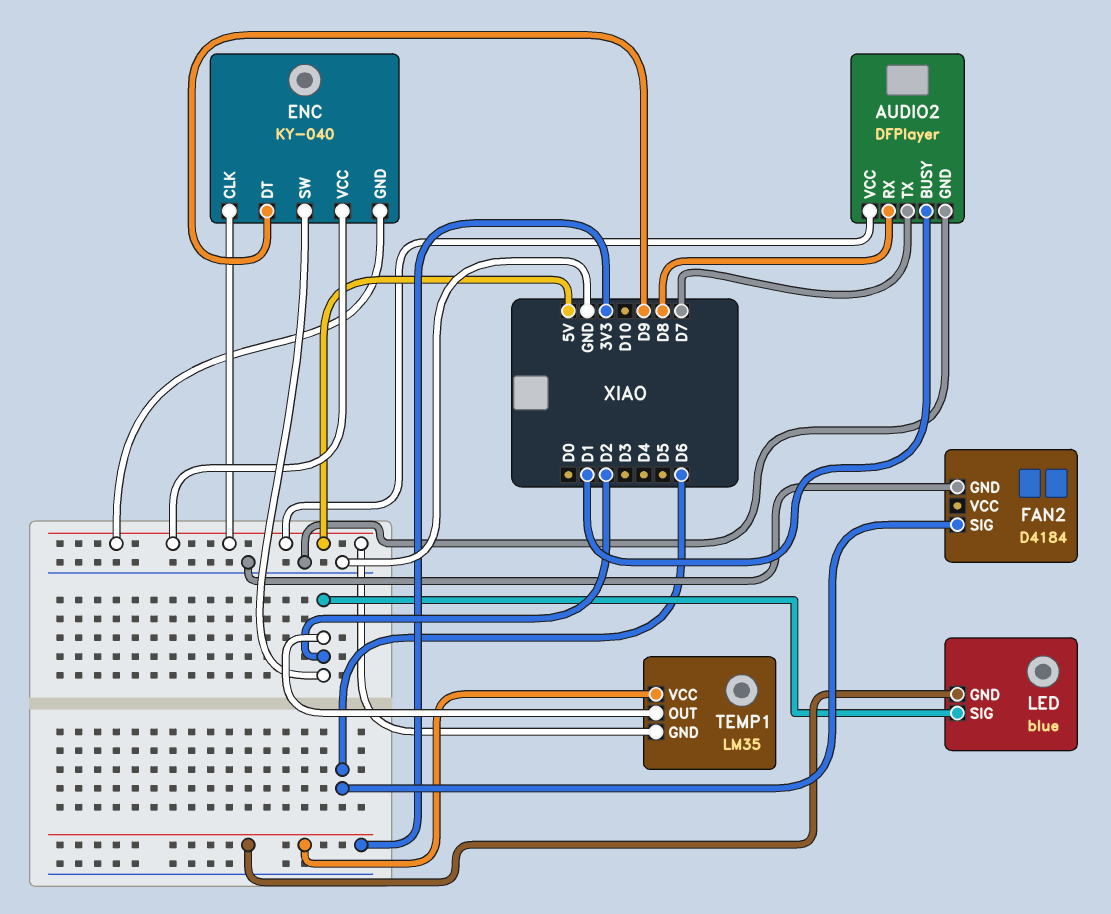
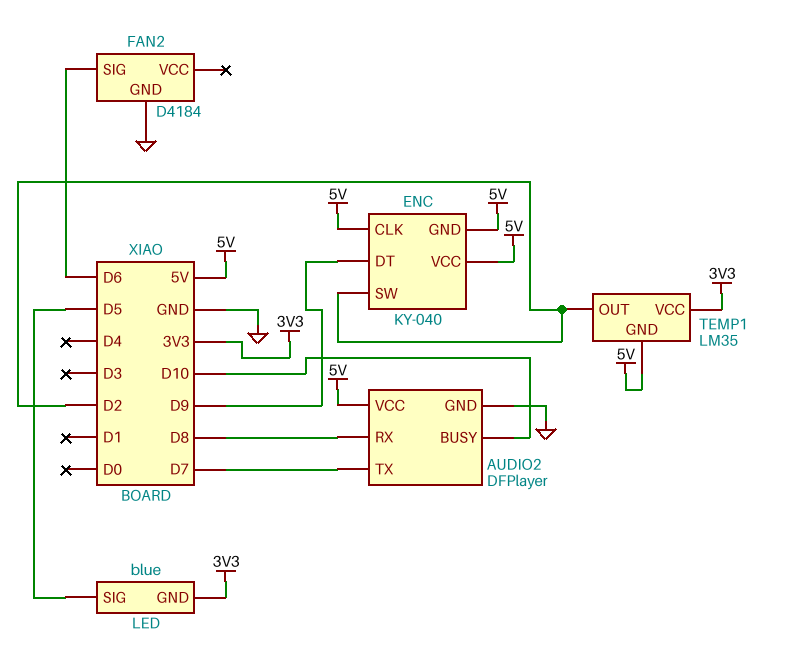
AUDIO2 pin BUSY: D1 -> D10
LED pin SIG: D2 -> D5

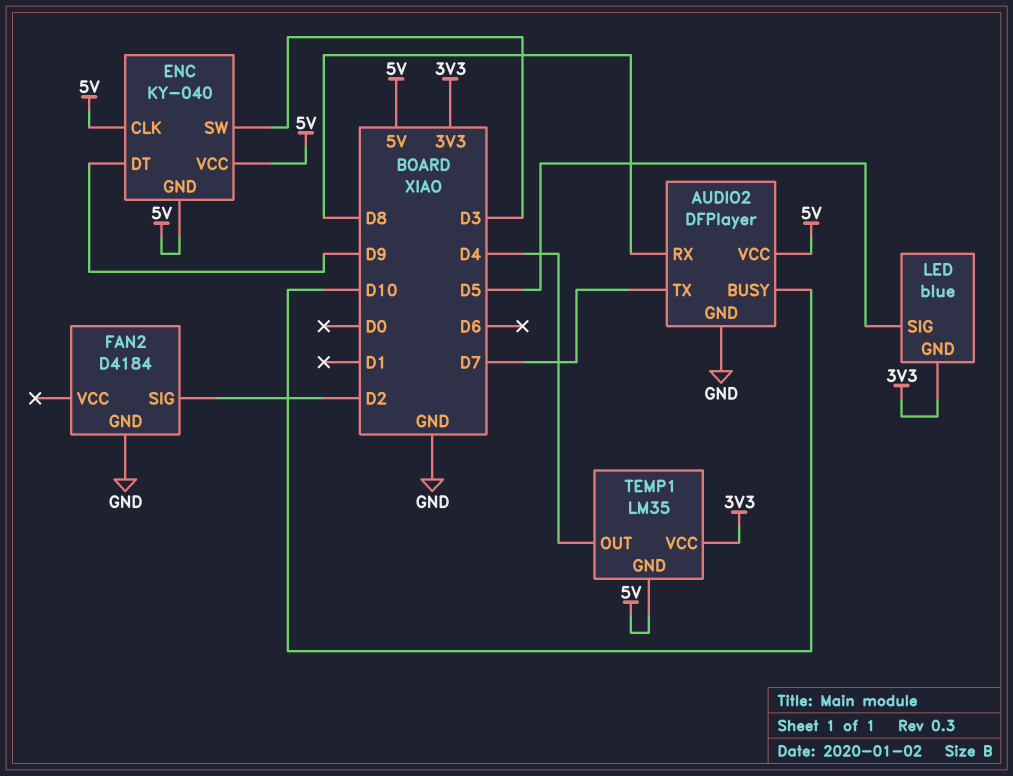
ENC pin SW: D2 -> D3
FAN2 pin SIG: D6 -> D2
TEMP1 pin OUT: D2 -> D4

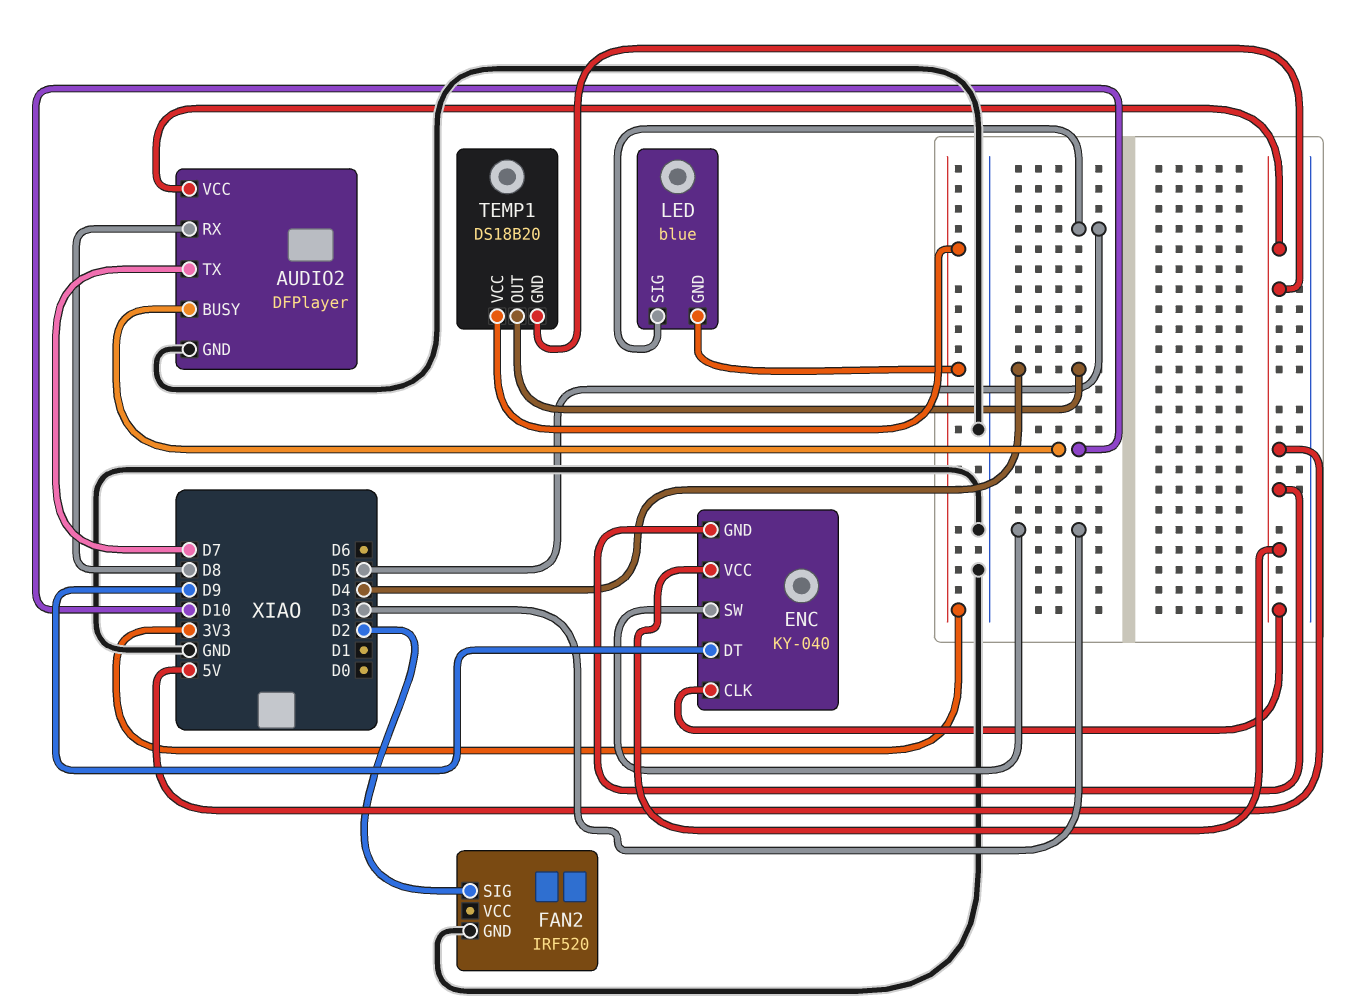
FAN2: D4184 -> IRF520
TEMP1: LM35 -> DS18B20

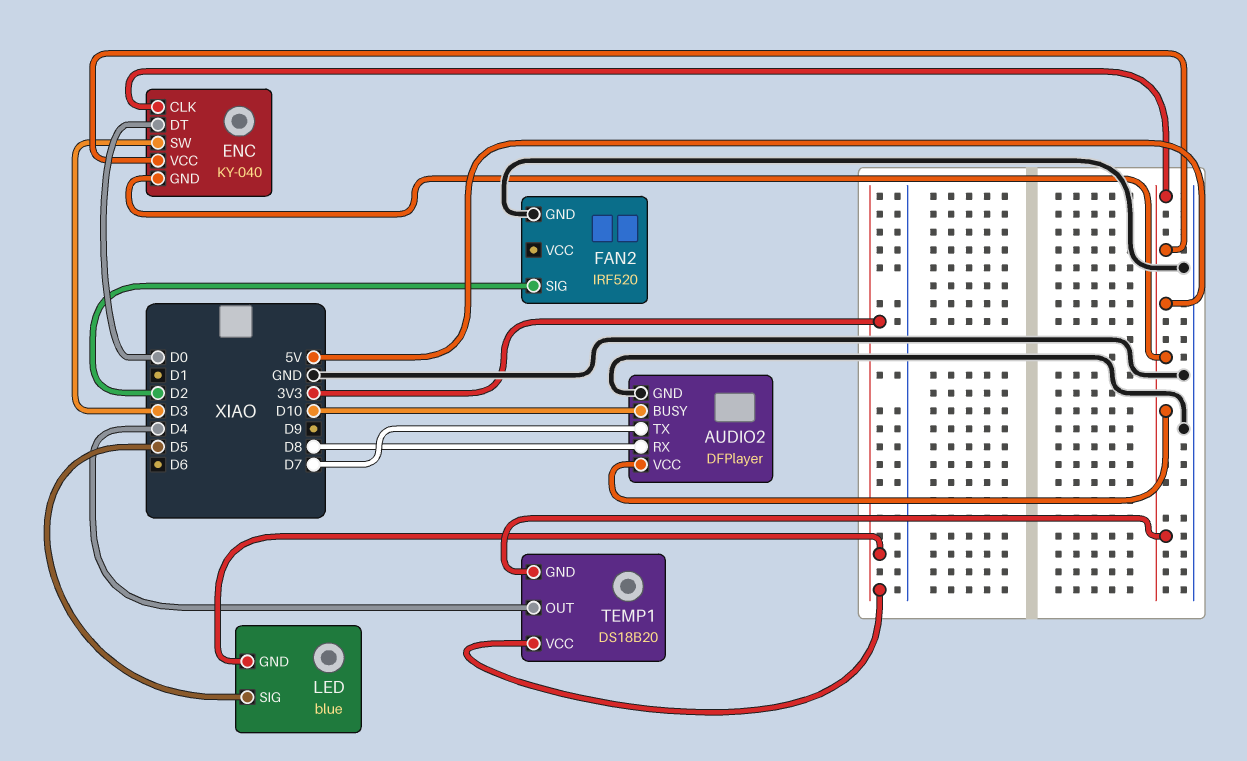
ENC pin DT: D9 -> D0

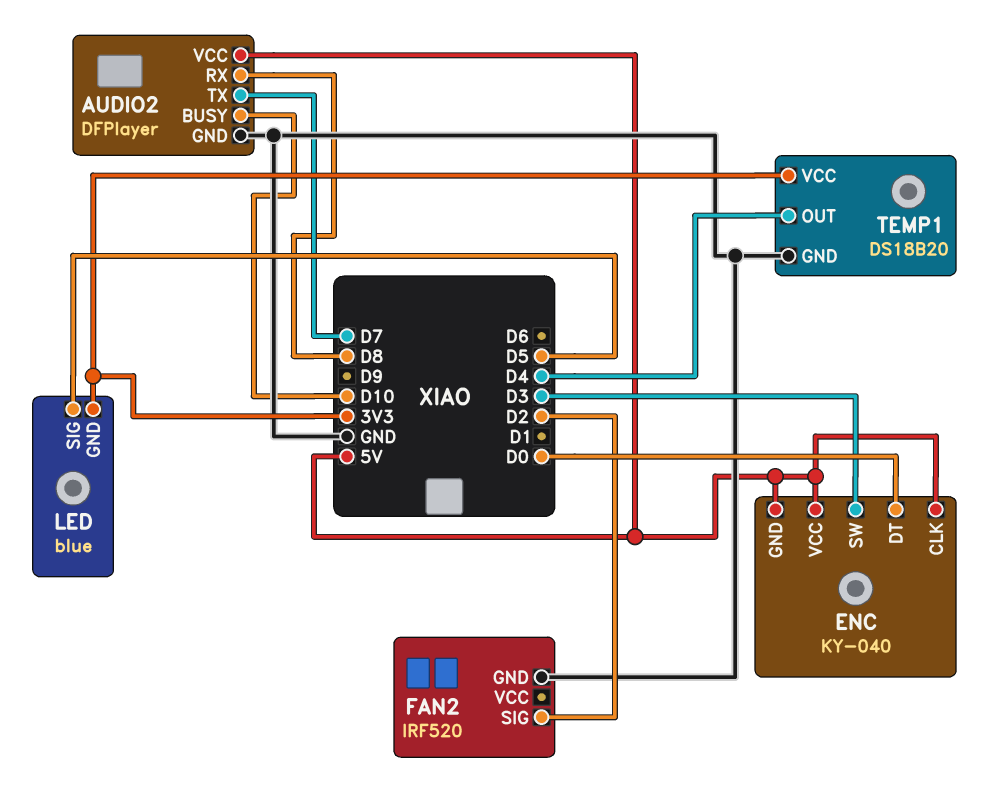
TEMP1 pin GND: 5V -> GND

